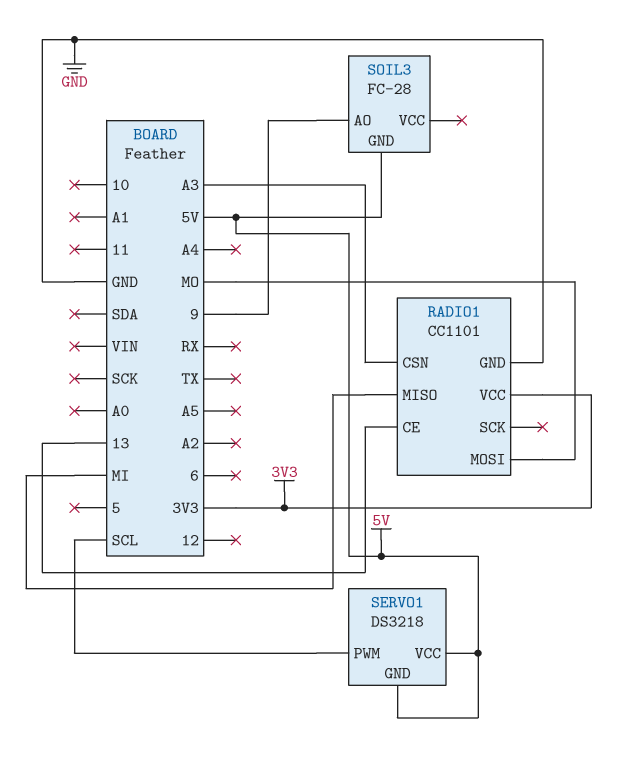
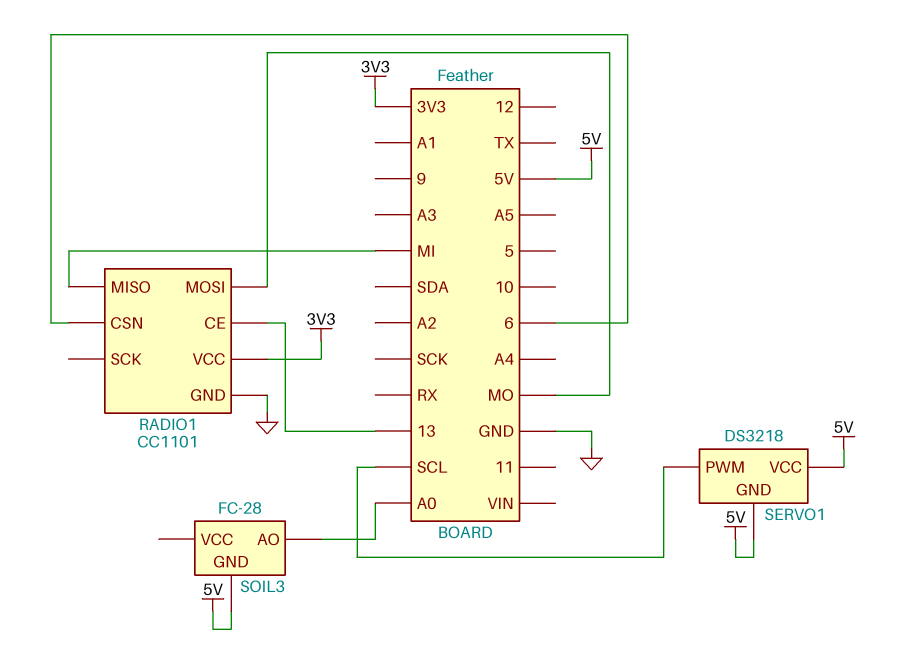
RADIO1 pin CSN: A3 -> 6
SOIL3 pin AO: 9 -> A0

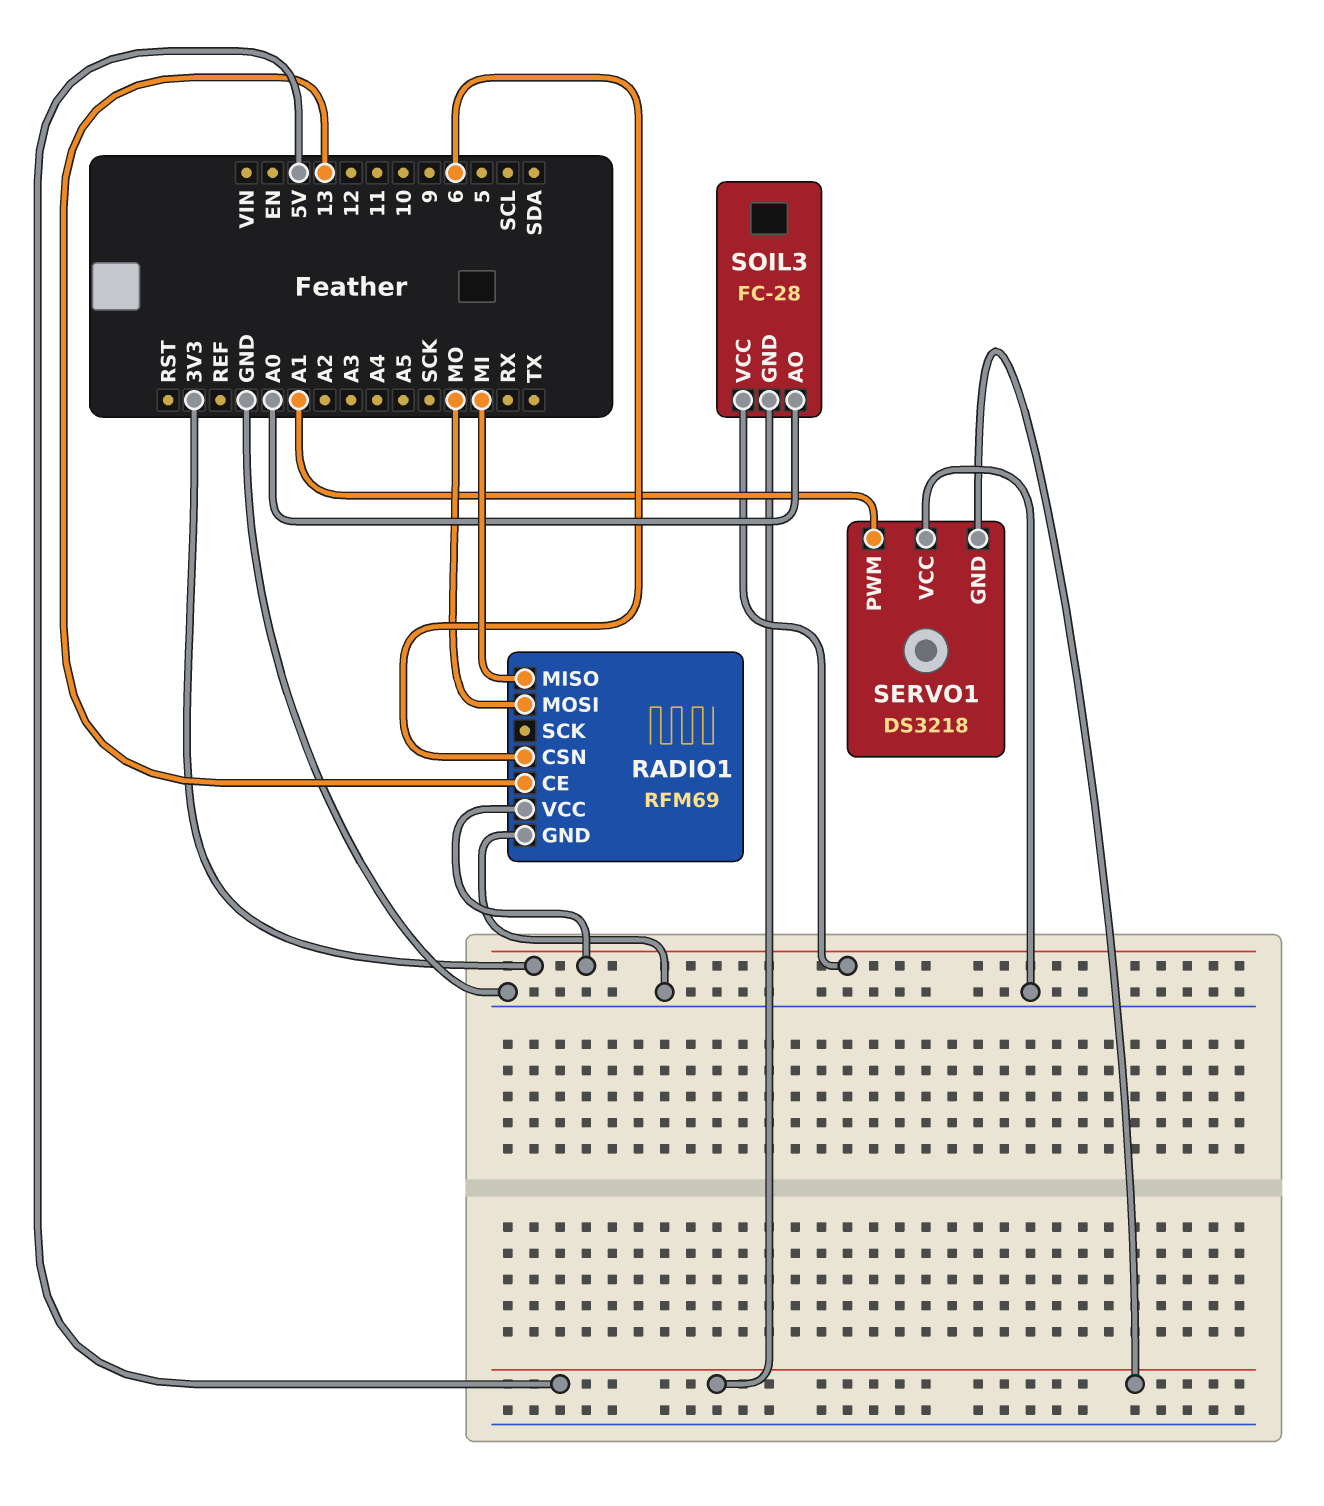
RADIO1: CC1101 -> RFM69
SERVO1 pin PWM: SCL -> A1
SERVO1 pin VCC: 5V -> GND
SOIL3 pin VCC: none -> 3V3

